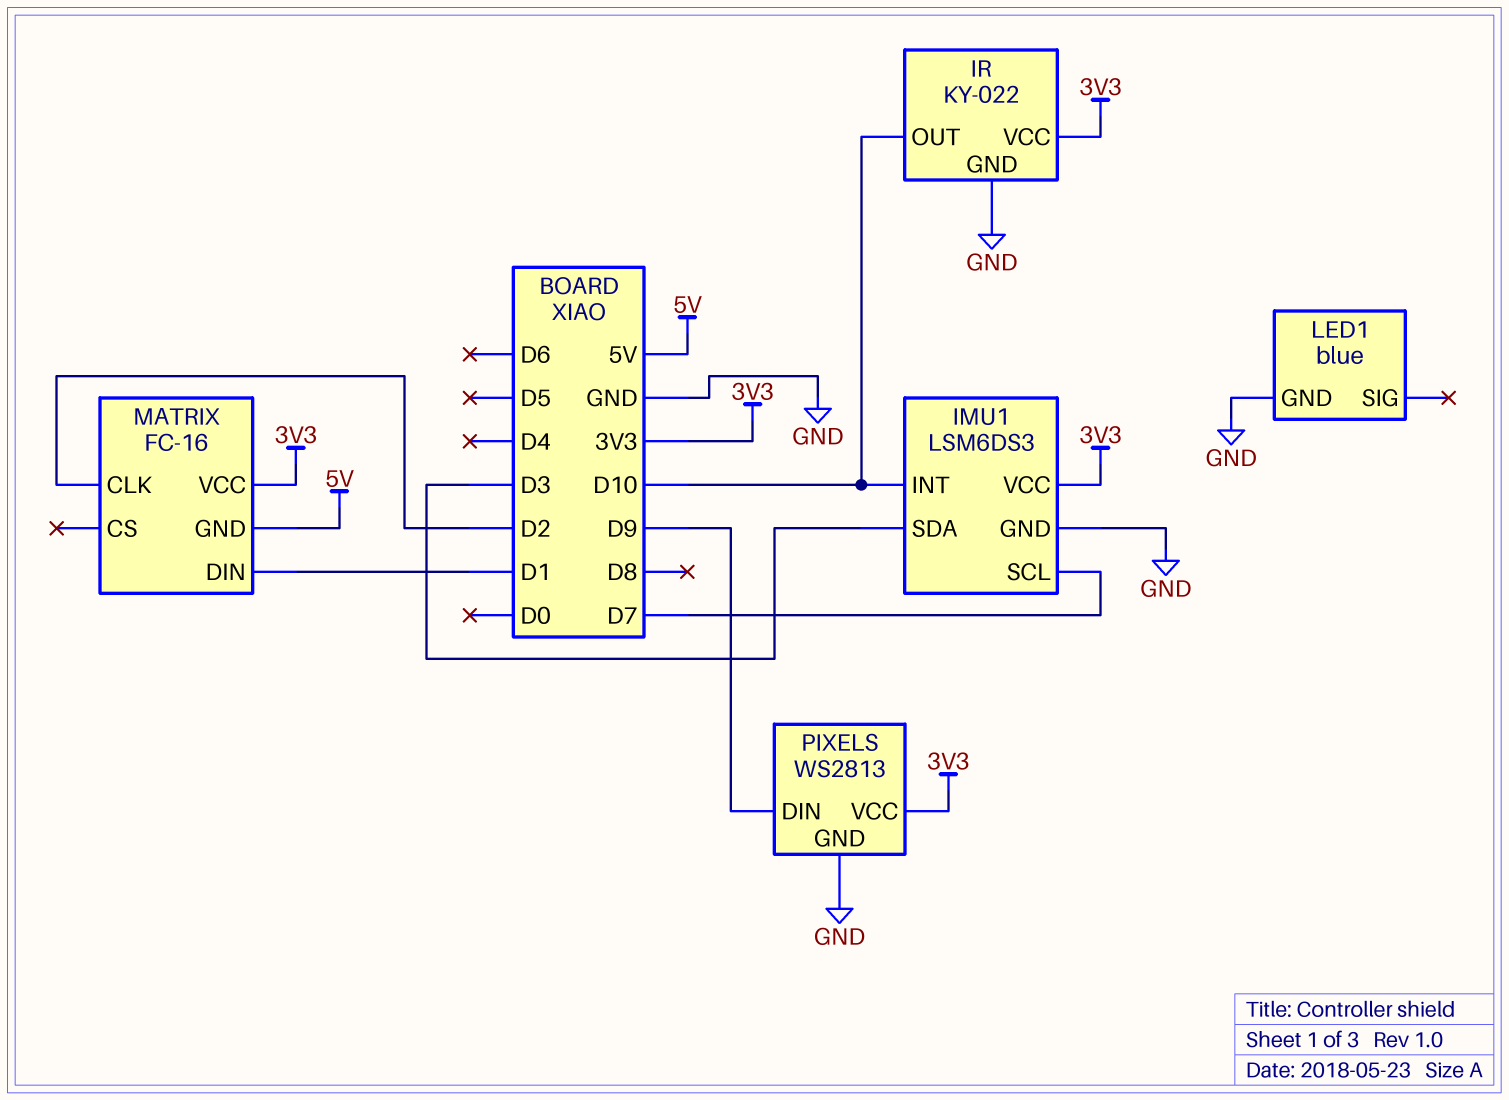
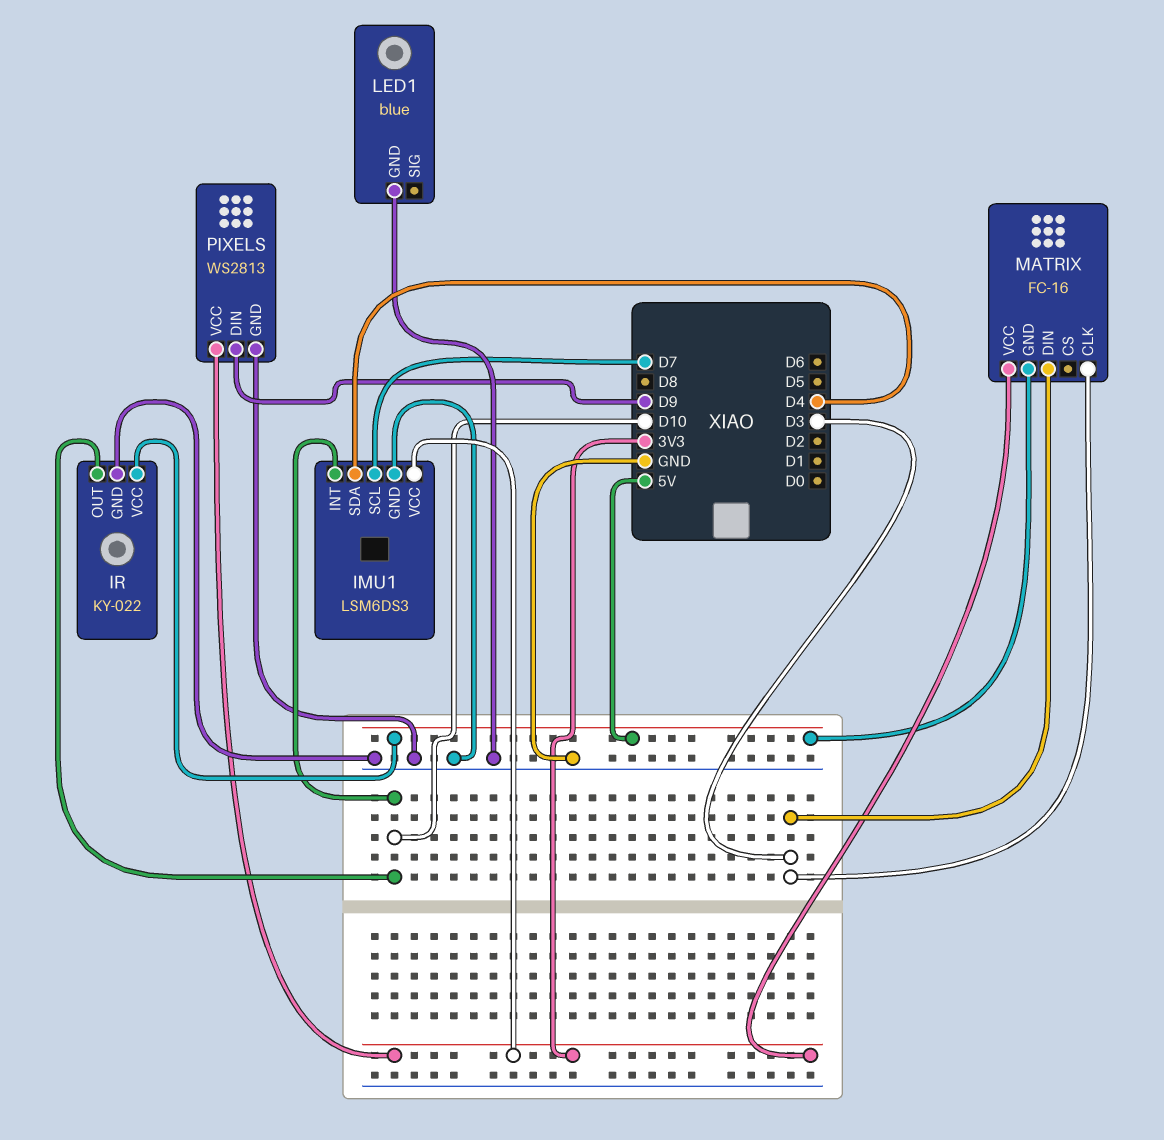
IMU1 pin SDA: D3 -> D4
IR pin VCC: 3V3 -> 5V
MATRIX pin CLK: D2 -> D3
MATRIX pin DIN: D1 -> D3

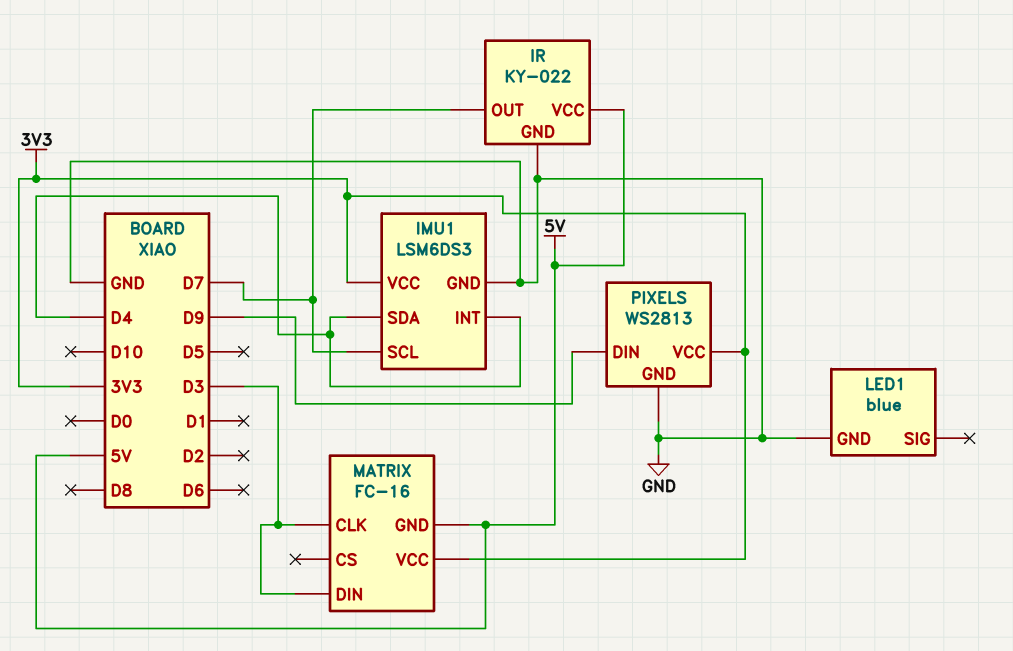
IMU1 pin INT: D10 -> D4
IR pin OUT: D10 -> D7

